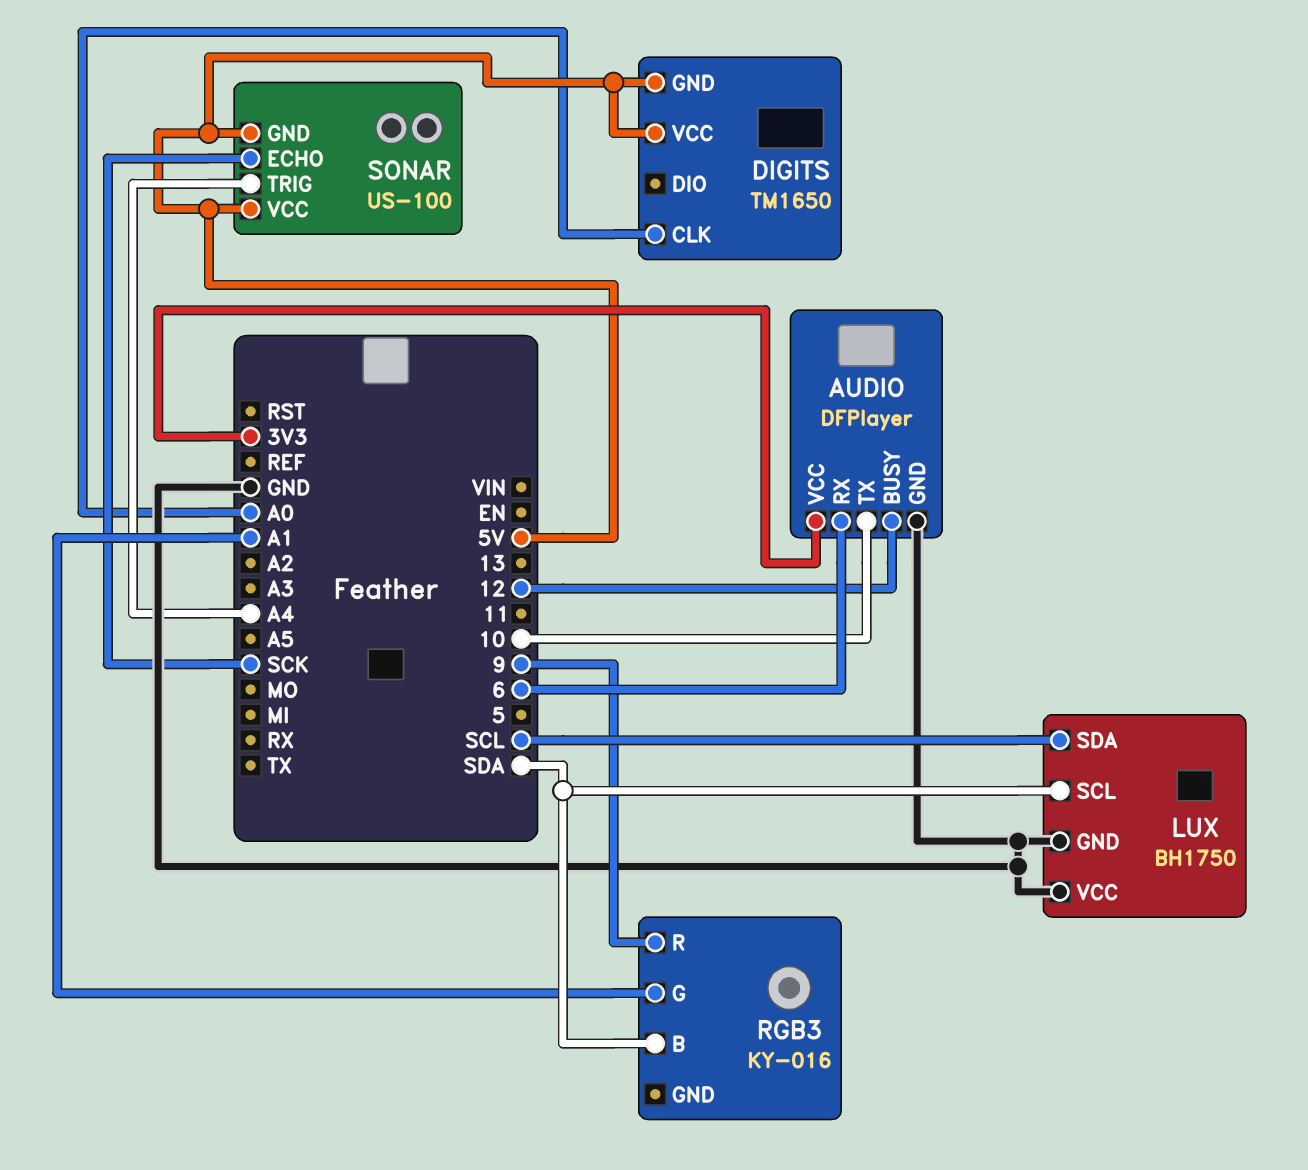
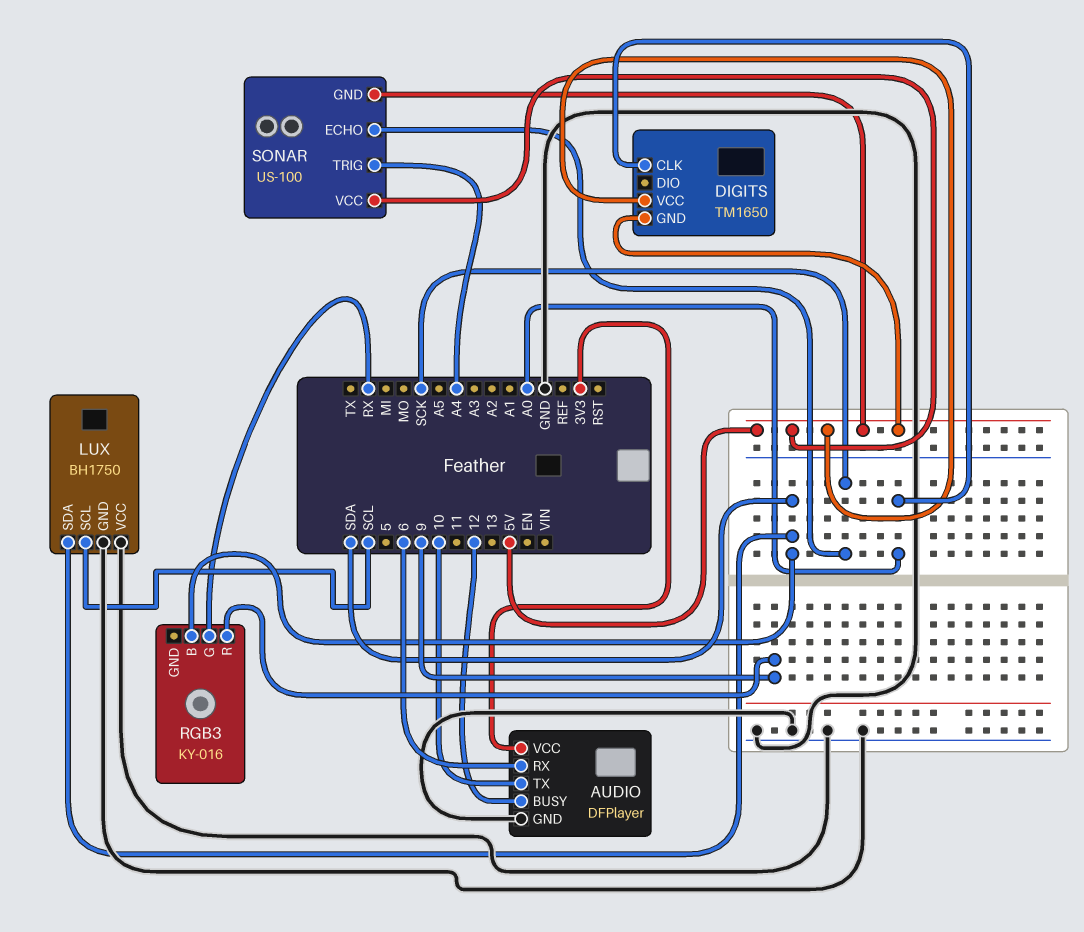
LUX pin SCL: SDA -> SCL
LUX pin SDA: SCL -> SDA
RGB3 pin G: A1 -> RX

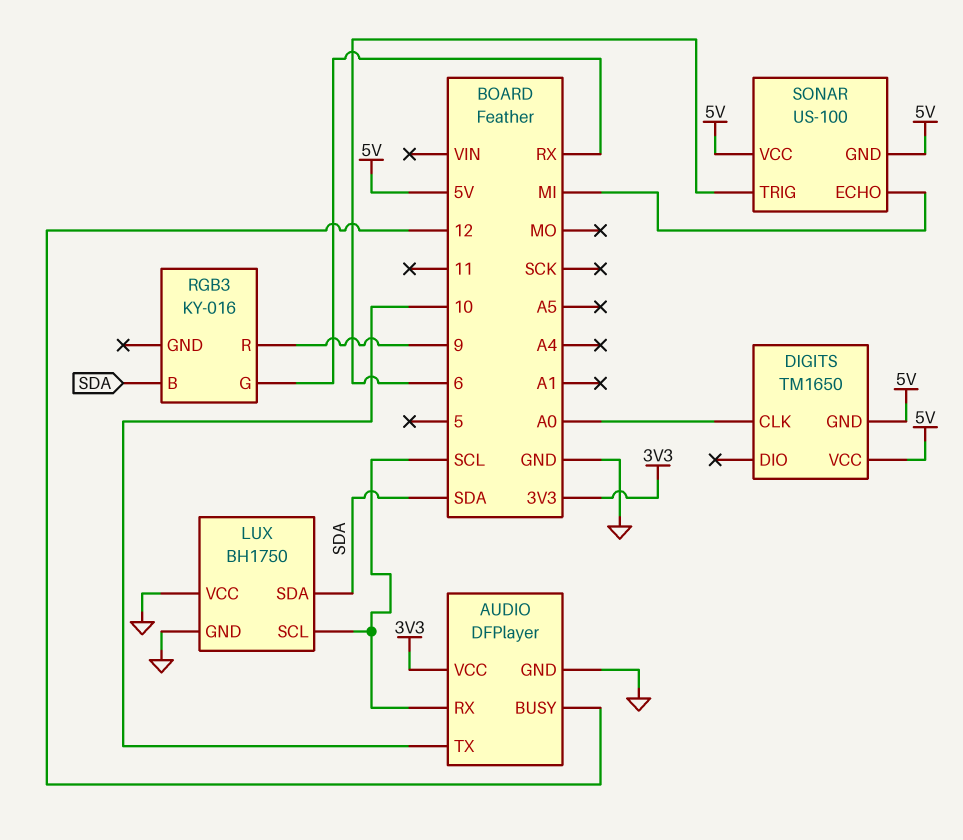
AUDIO pin RX: 6 -> SCL
SONAR pin ECHO: SCK -> MI
SONAR pin TRIG: A4 -> 6

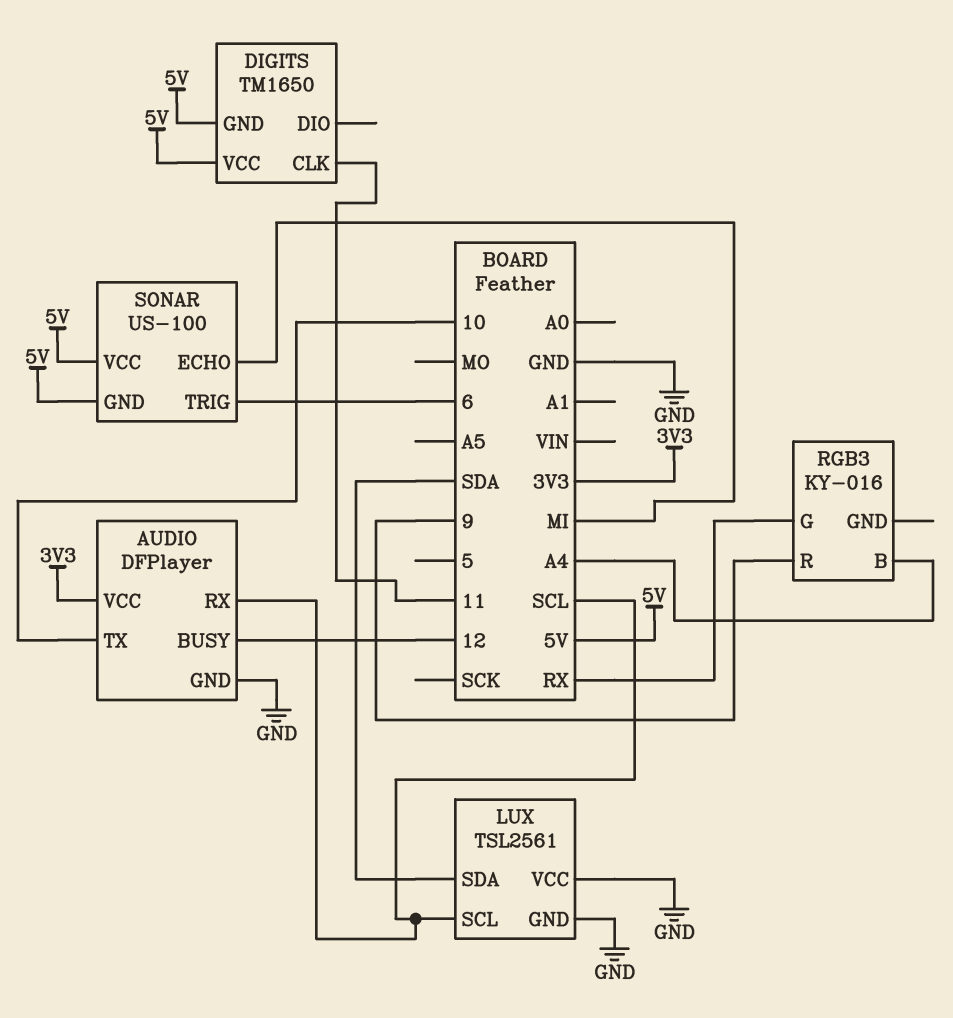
DIGITS pin CLK: A0 -> 11
LUX: BH1750 -> TSL2561
RGB3 pin B: SDA -> A4

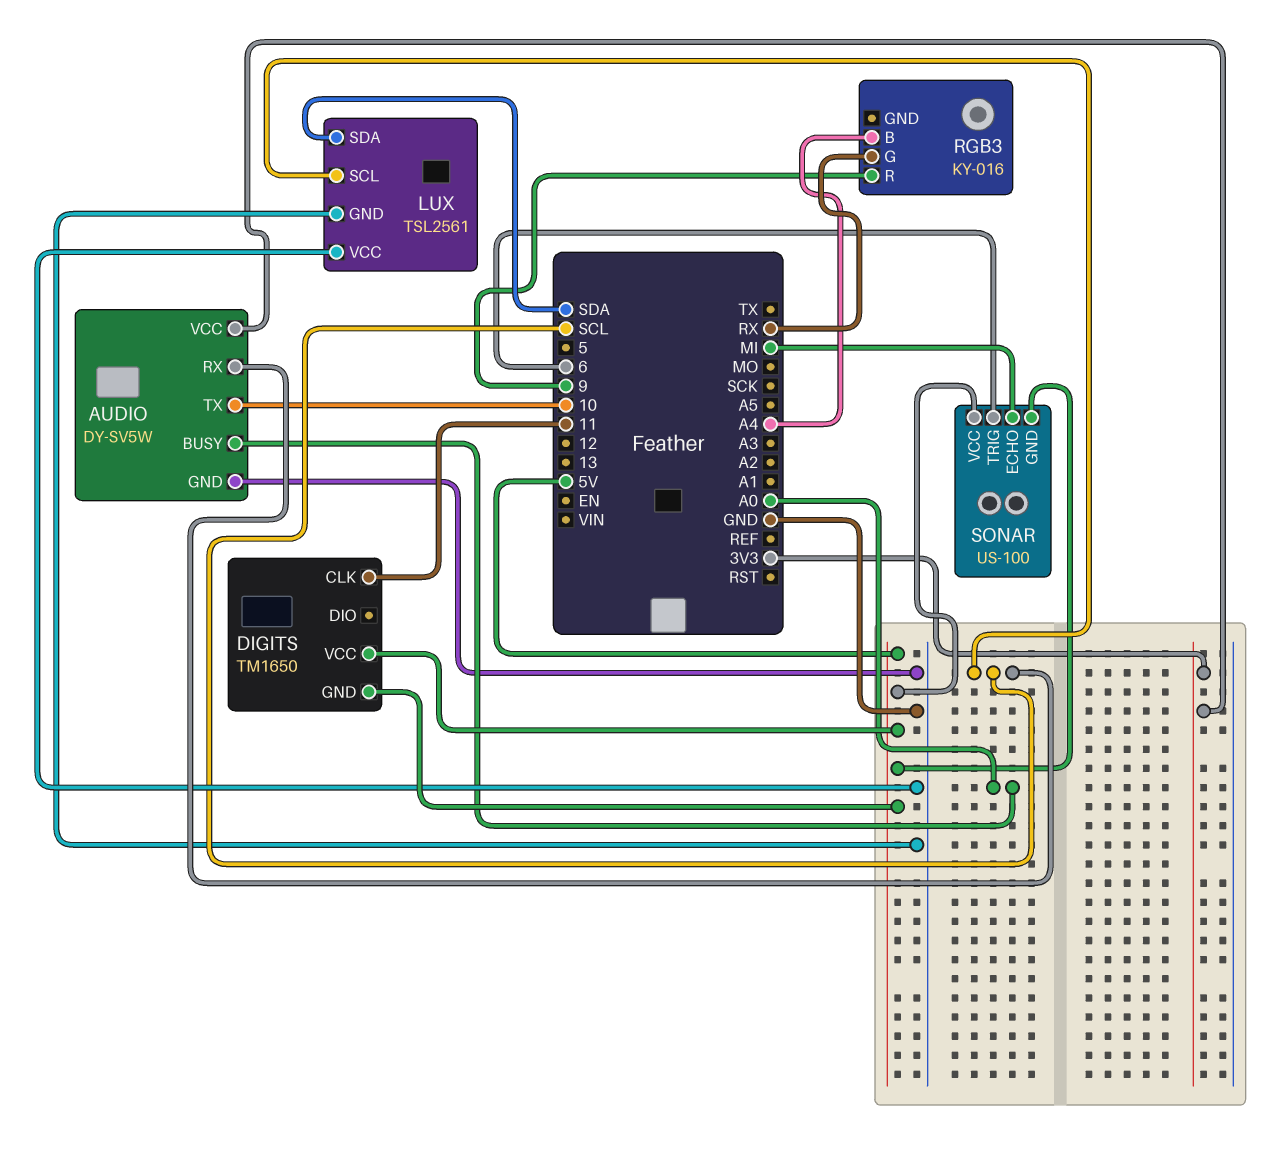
AUDIO: DFPlayer -> DY-SV5W
AUDIO pin BUSY: 12 -> A0

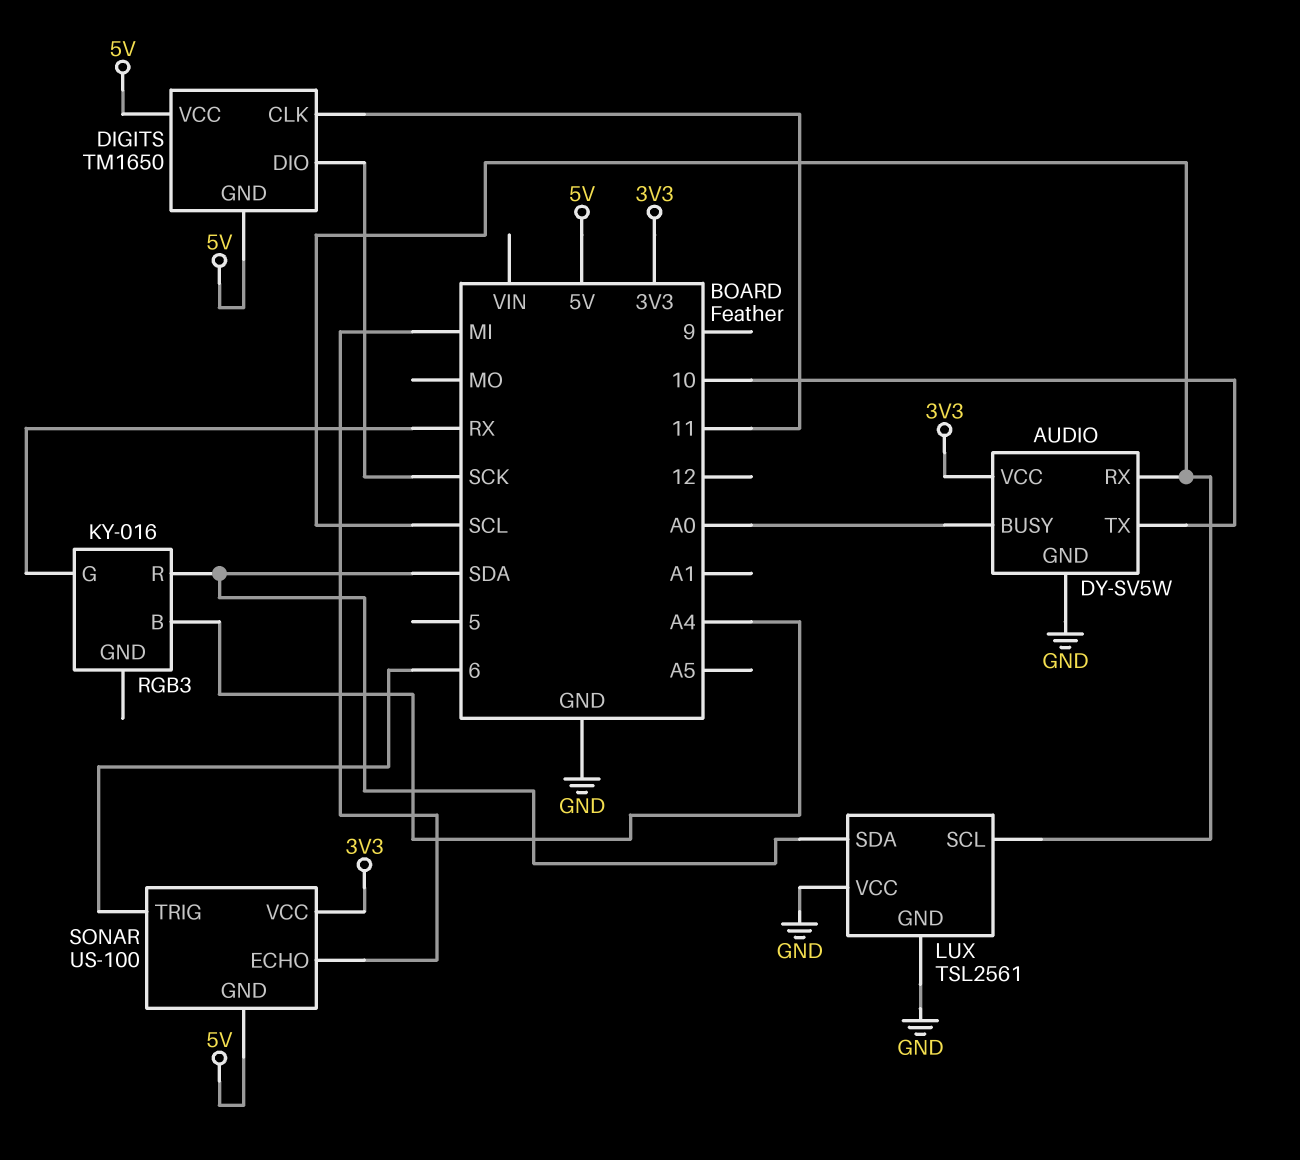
DIGITS pin DIO: none -> SCK
RGB3 pin R: 9 -> SDA
SONAR pin VCC: 5V -> 3V3

